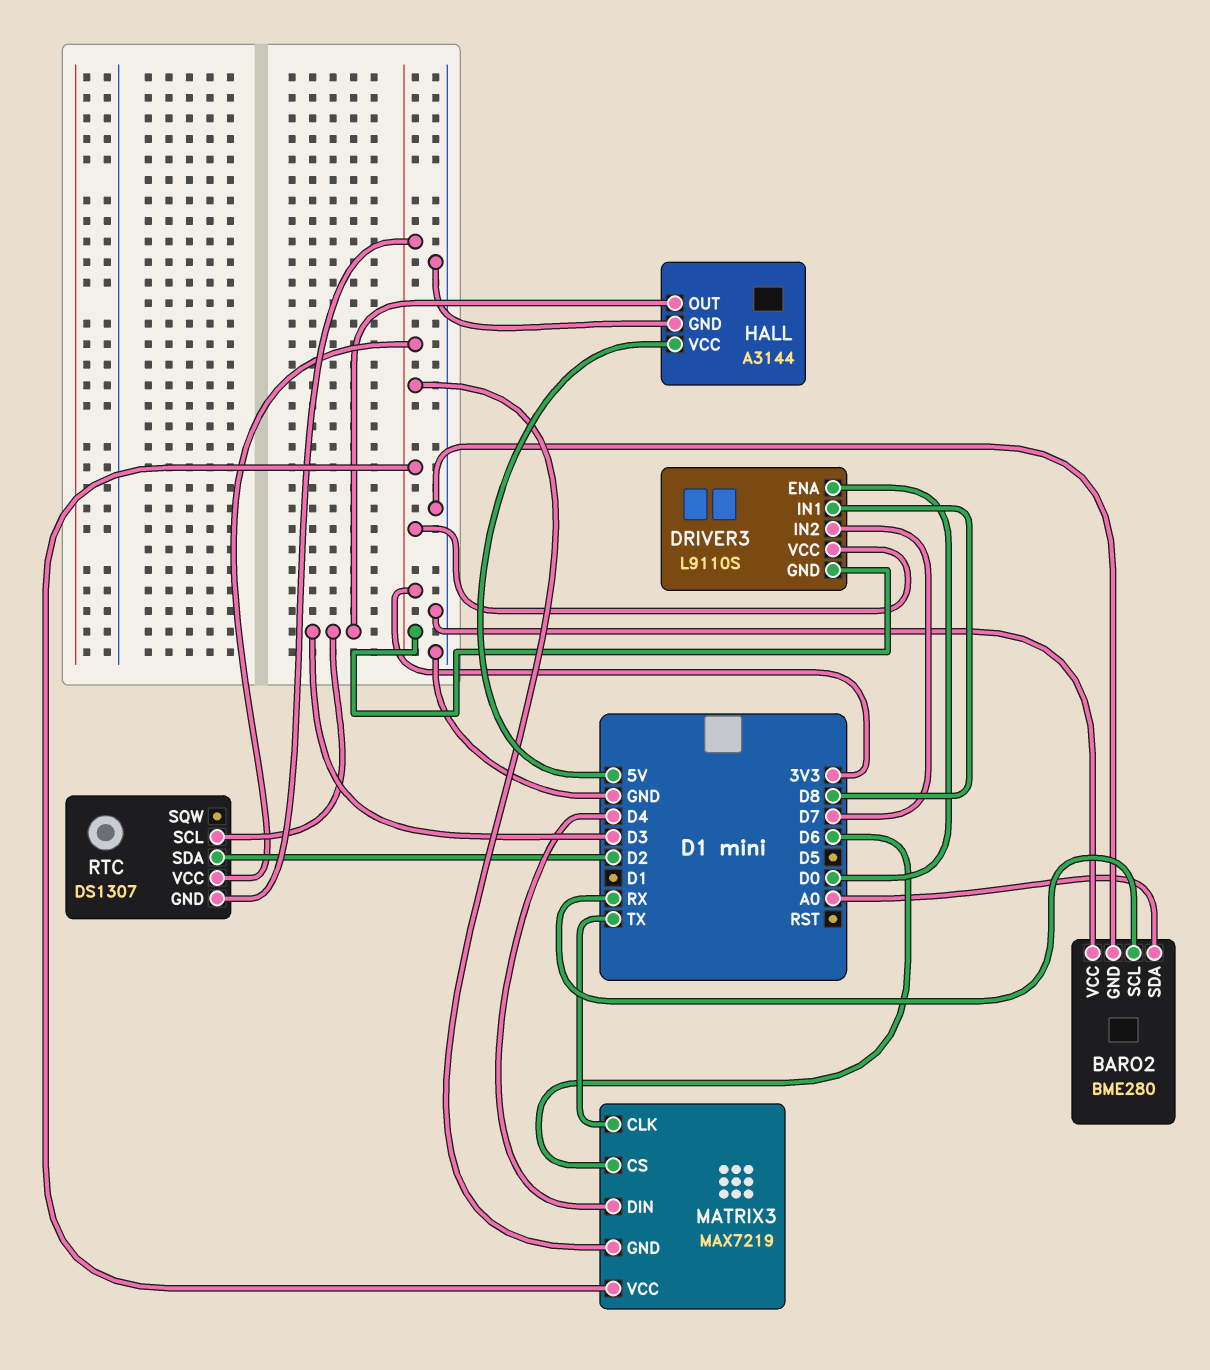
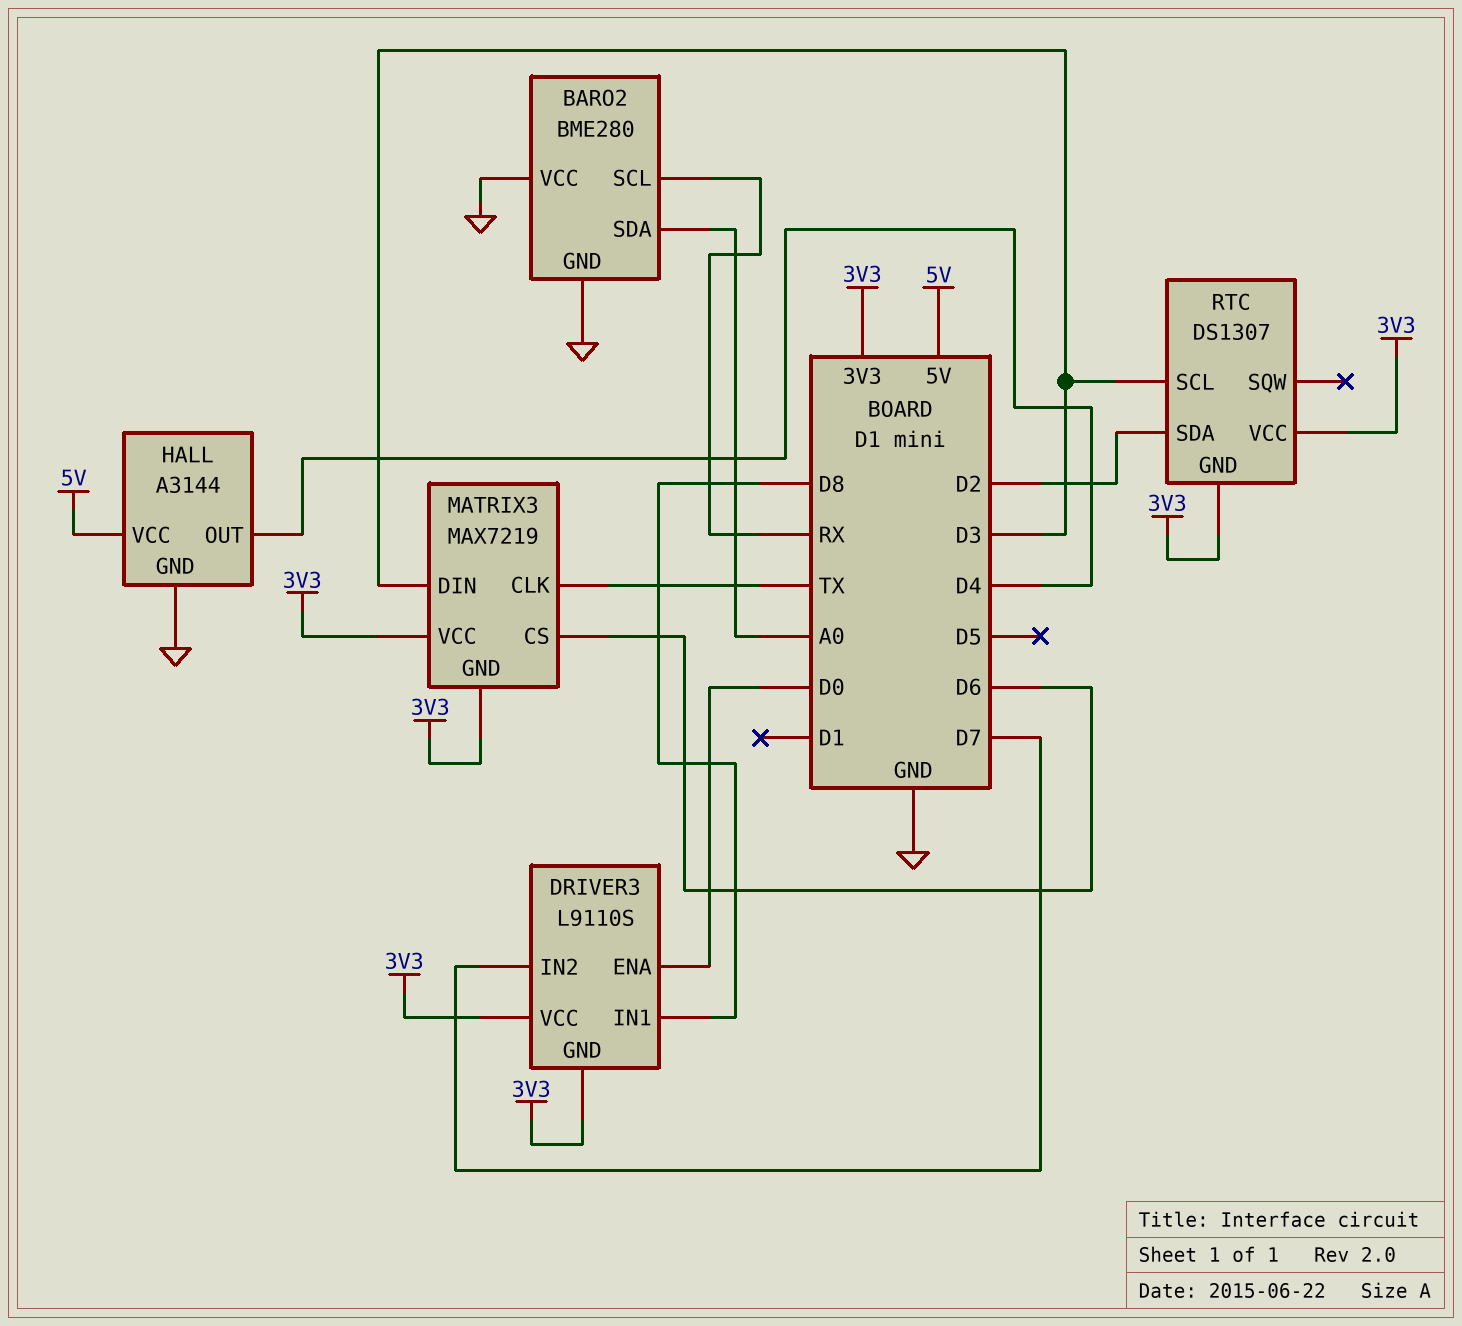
HALL pin OUT: D3 -> D4
MATRIX3 pin DIN: D4 -> D3

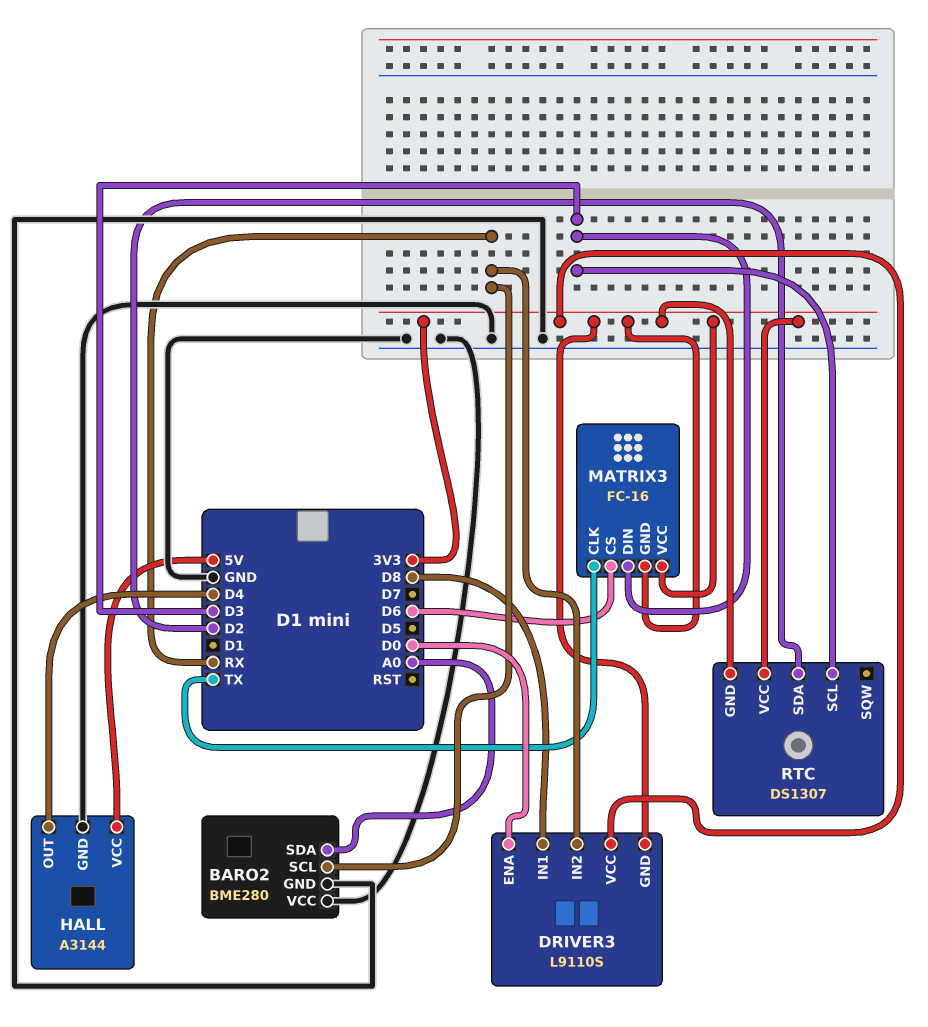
DRIVER3 pin IN2: D7 -> RX
MATRIX3: MAX7219 -> FC-16

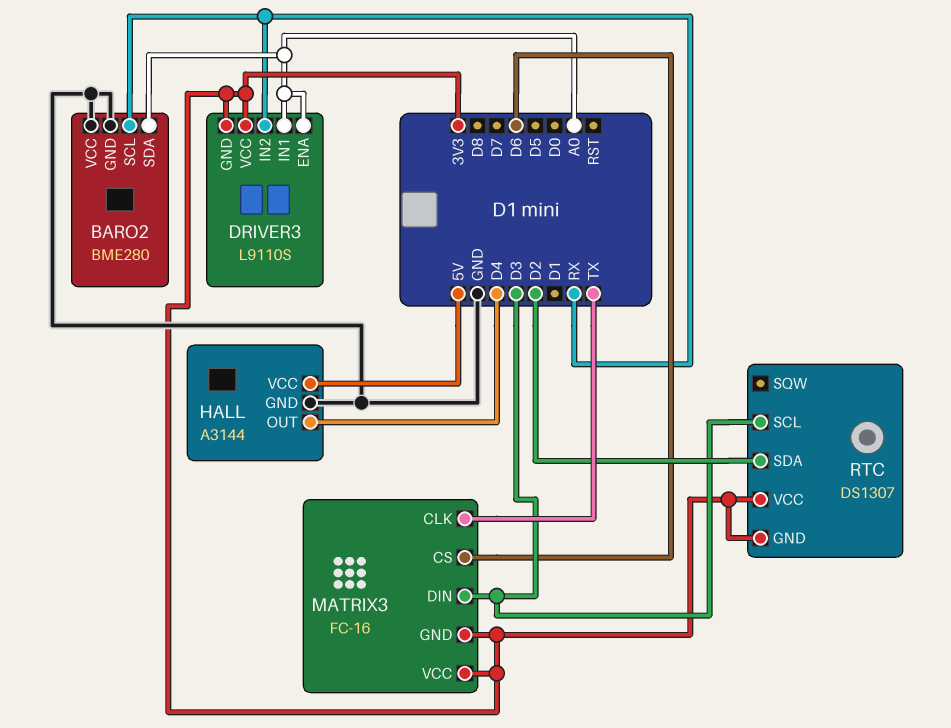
DRIVER3 pin ENA: D0 -> A0
DRIVER3 pin IN1: D8 -> A0

